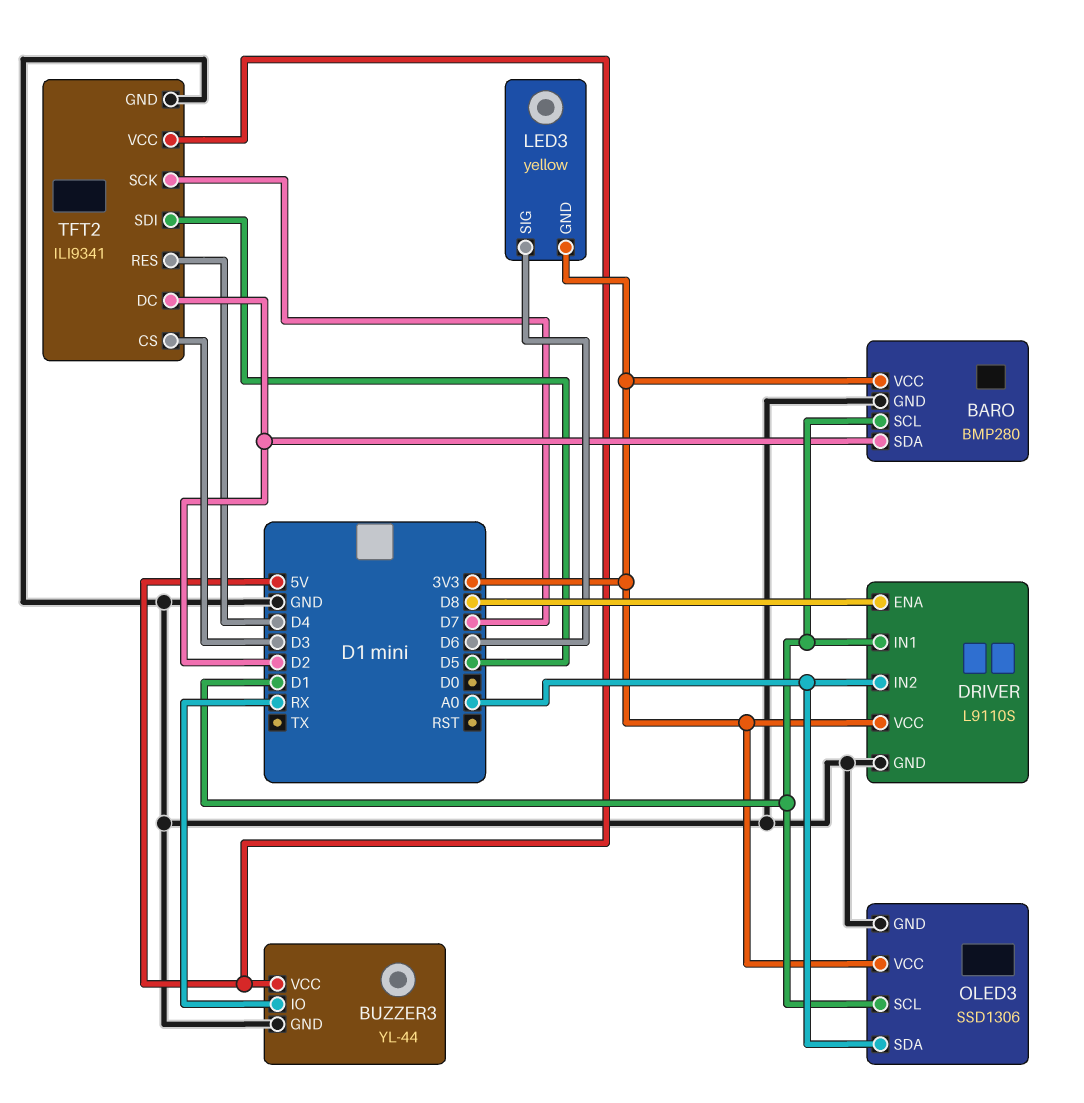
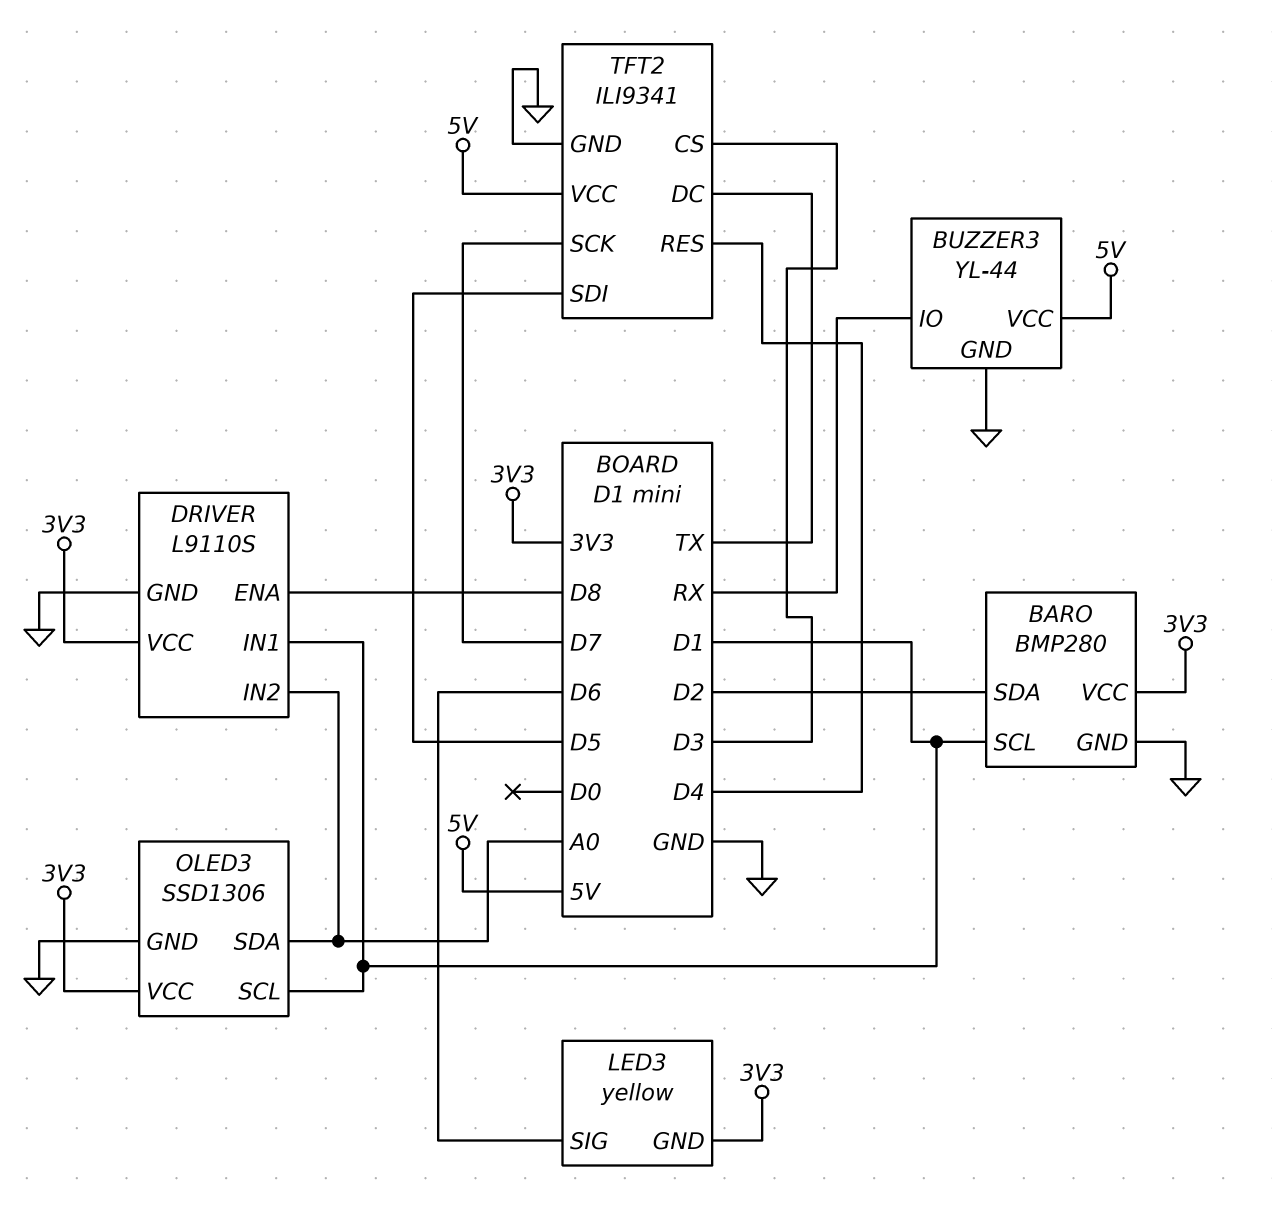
TFT2 pin DC: D2 -> TX

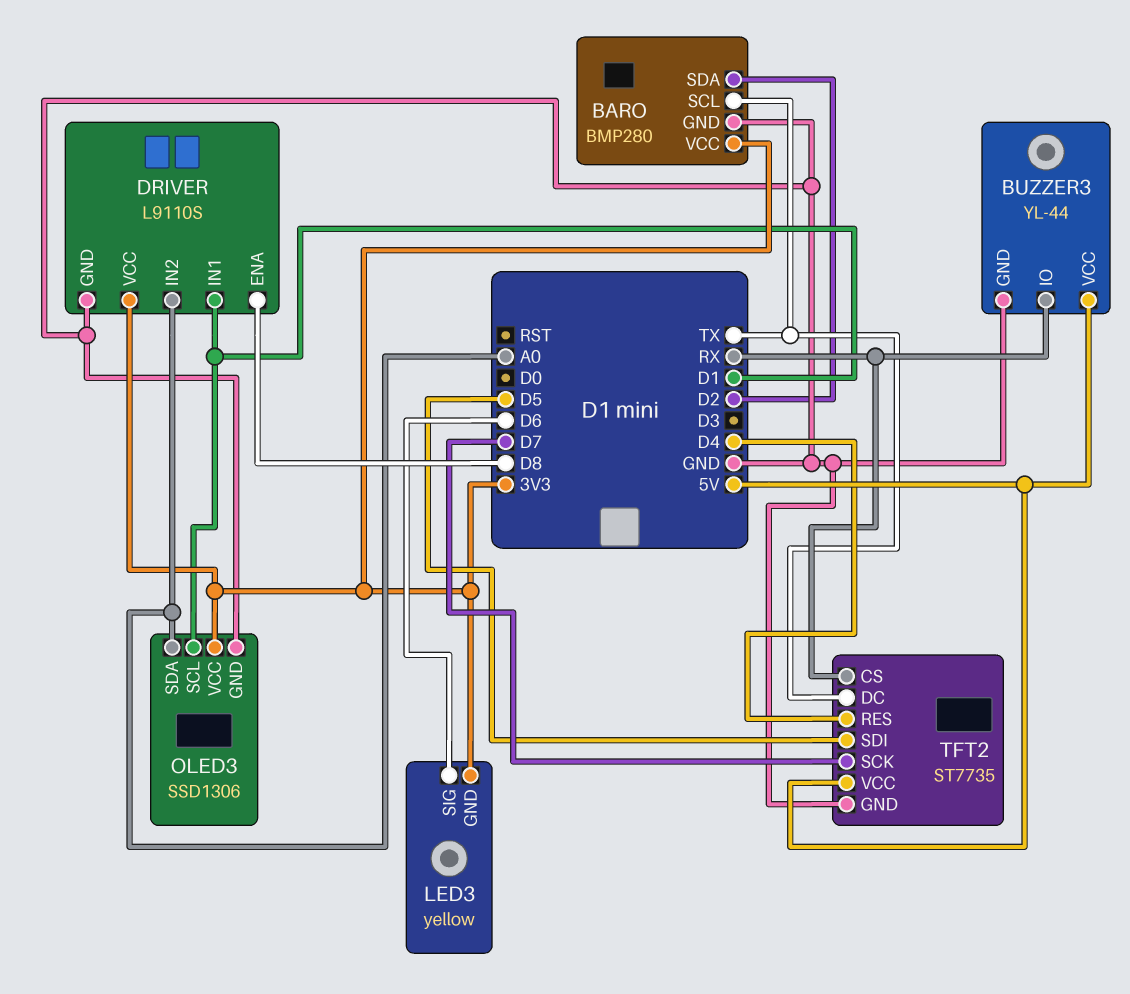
BARO pin SCL: D1 -> TX
TFT2: ILI9341 -> ST7735
TFT2 pin CS: D3 -> RX

